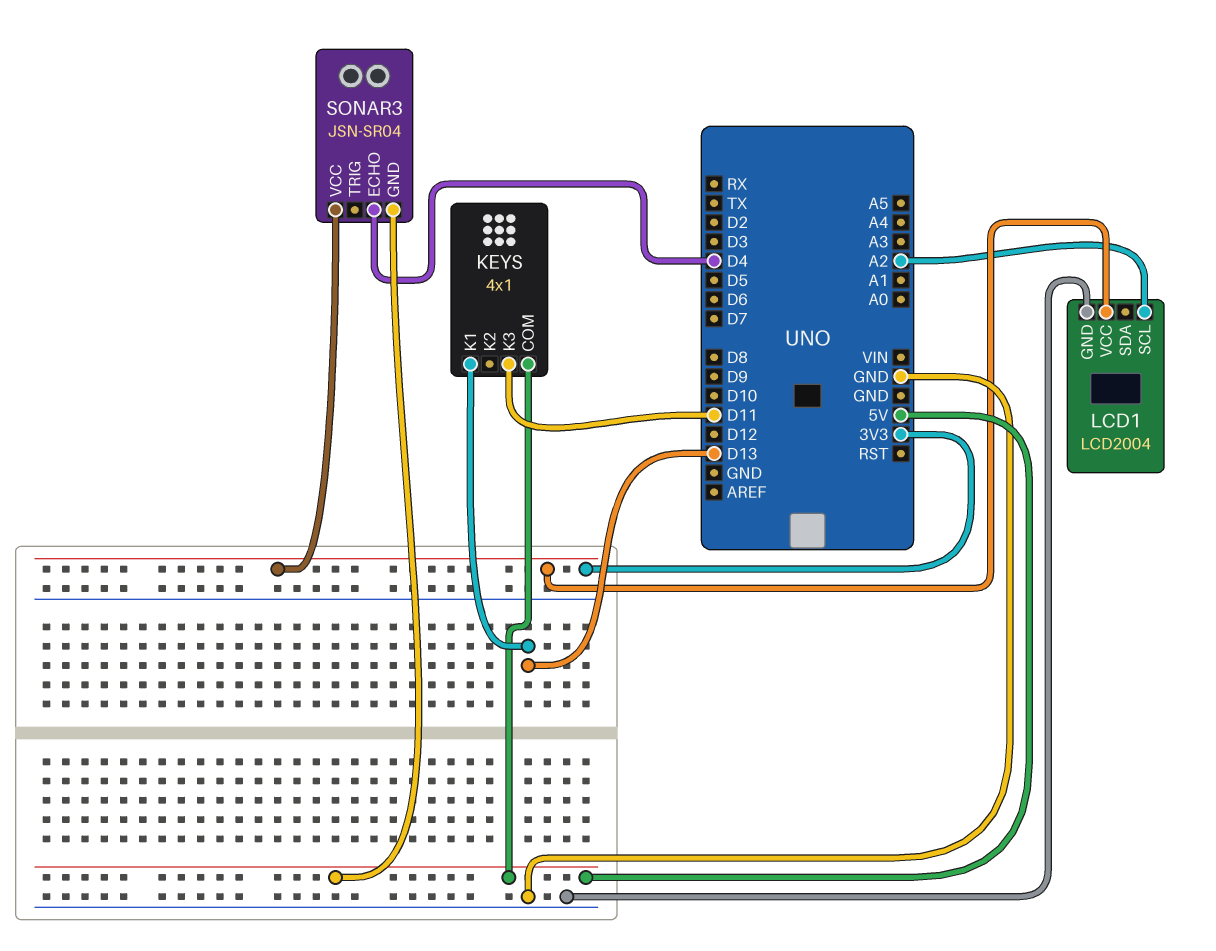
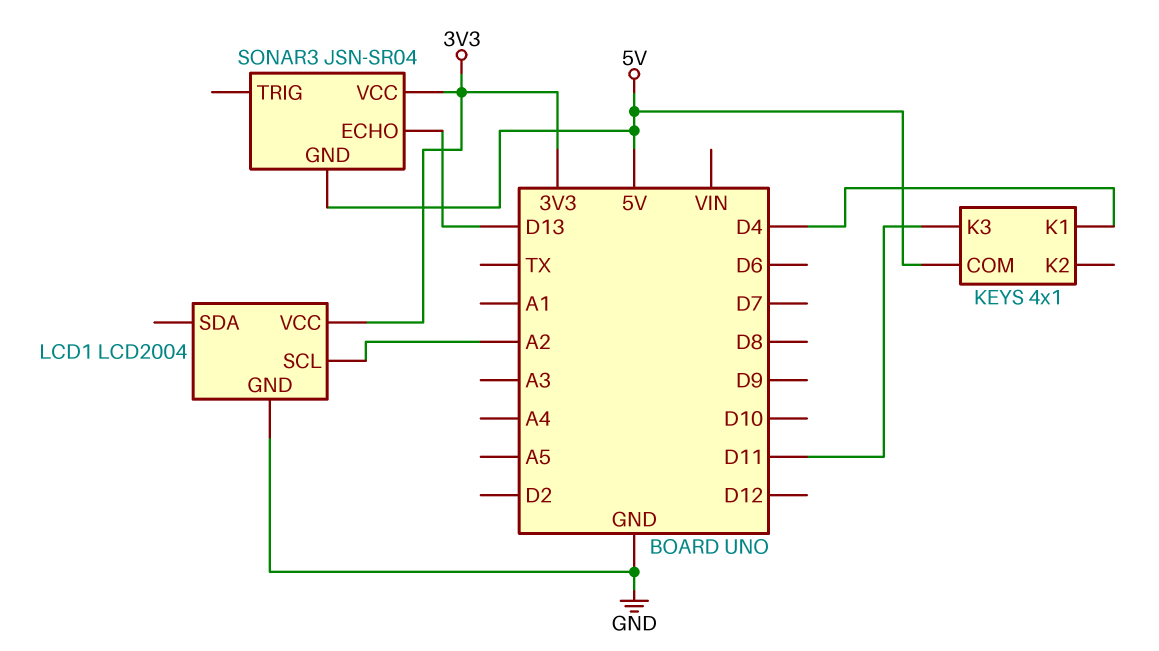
KEYS pin K1: D13 -> D4
SONAR3 pin ECHO: D4 -> D13

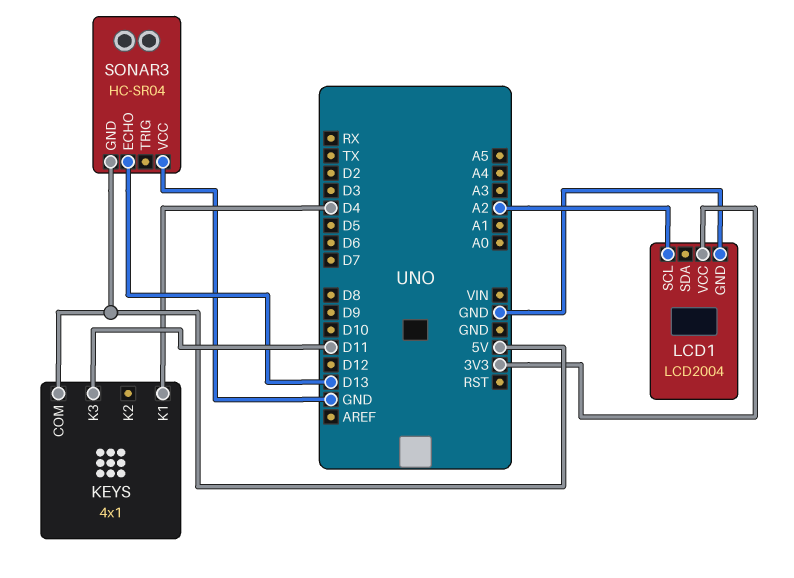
SONAR3: JSN-SR04 -> HC-SR04
SONAR3 pin VCC: 3V3 -> GND

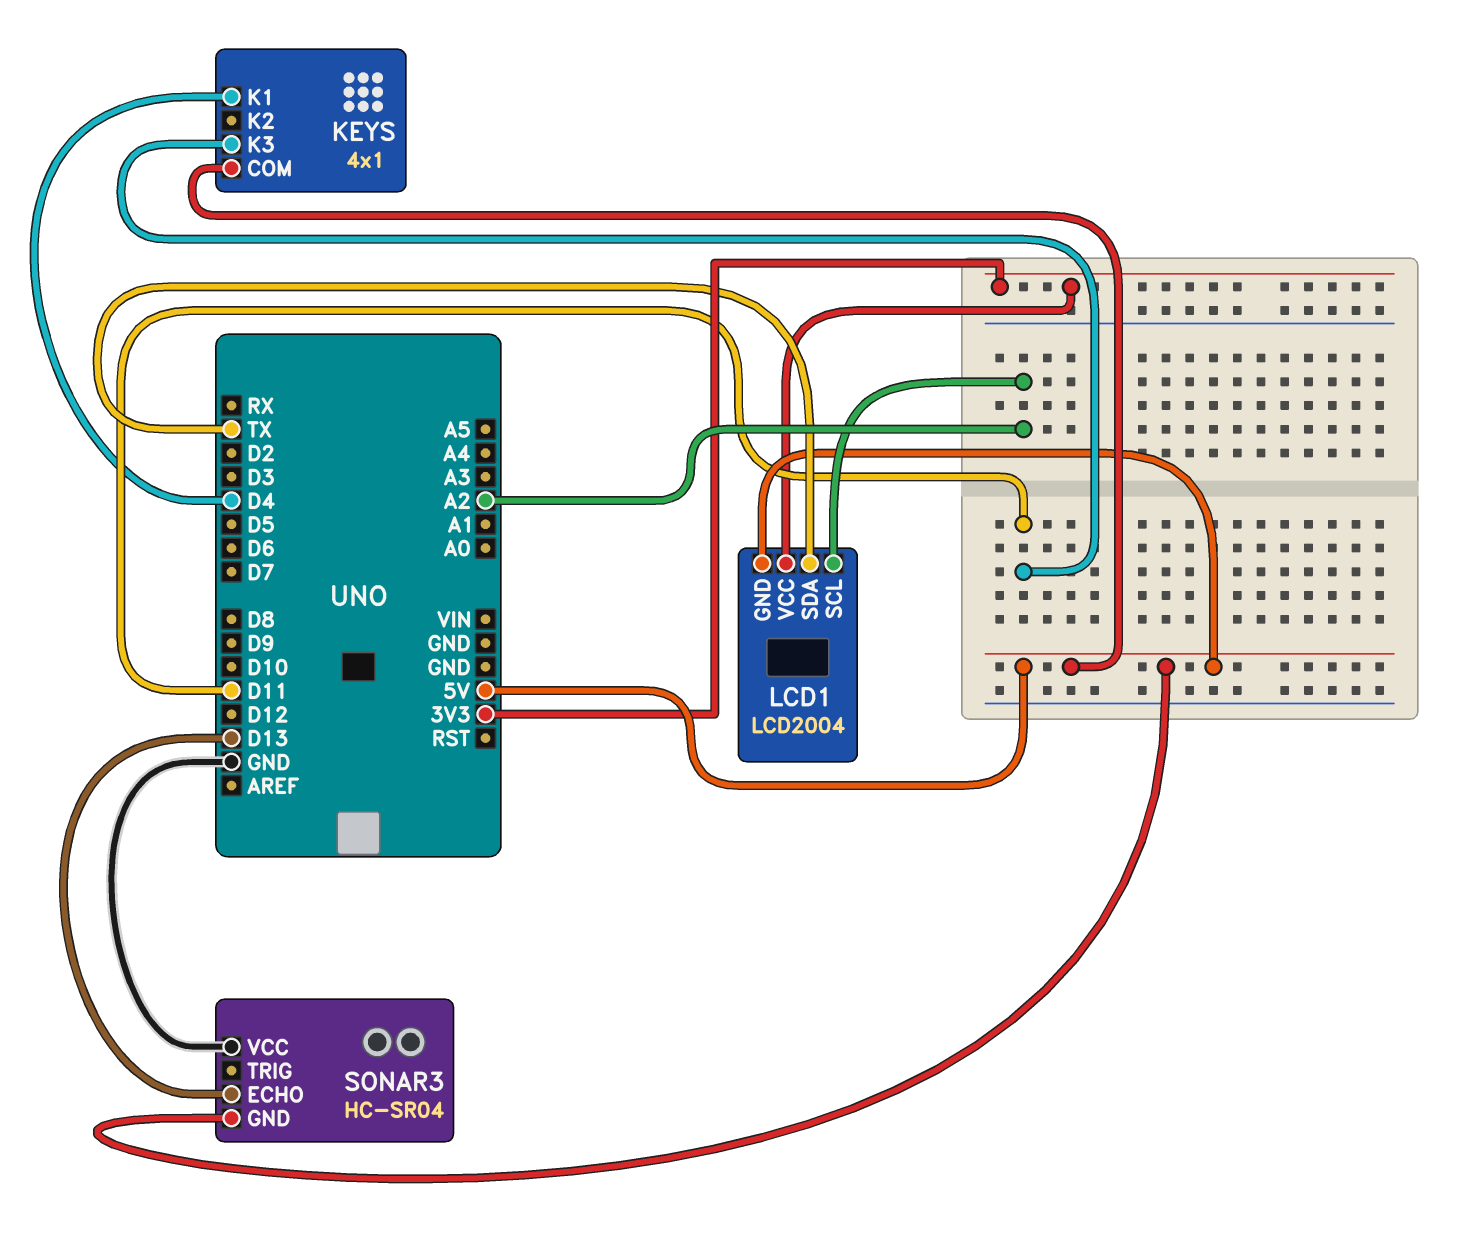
LCD1 pin GND: GND -> 5V
LCD1 pin SDA: none -> TX

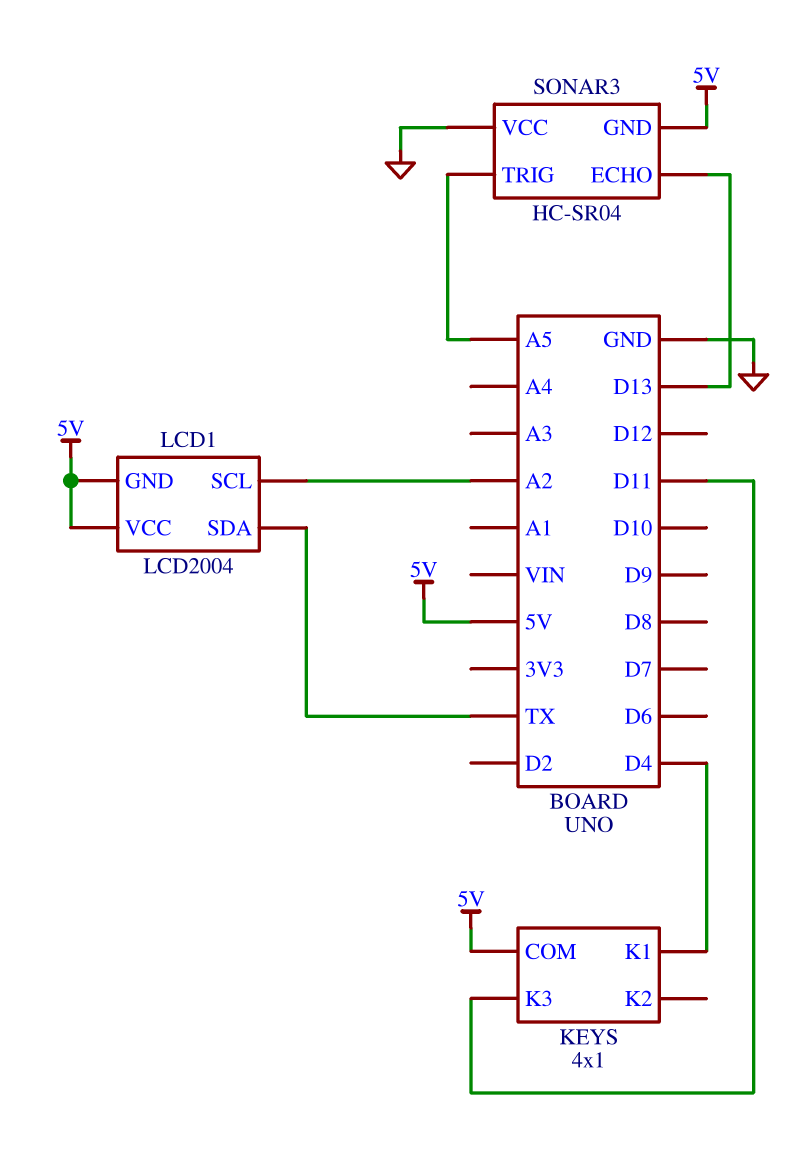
LCD1 pin VCC: 3V3 -> 5V
SONAR3 pin TRIG: none -> A5

